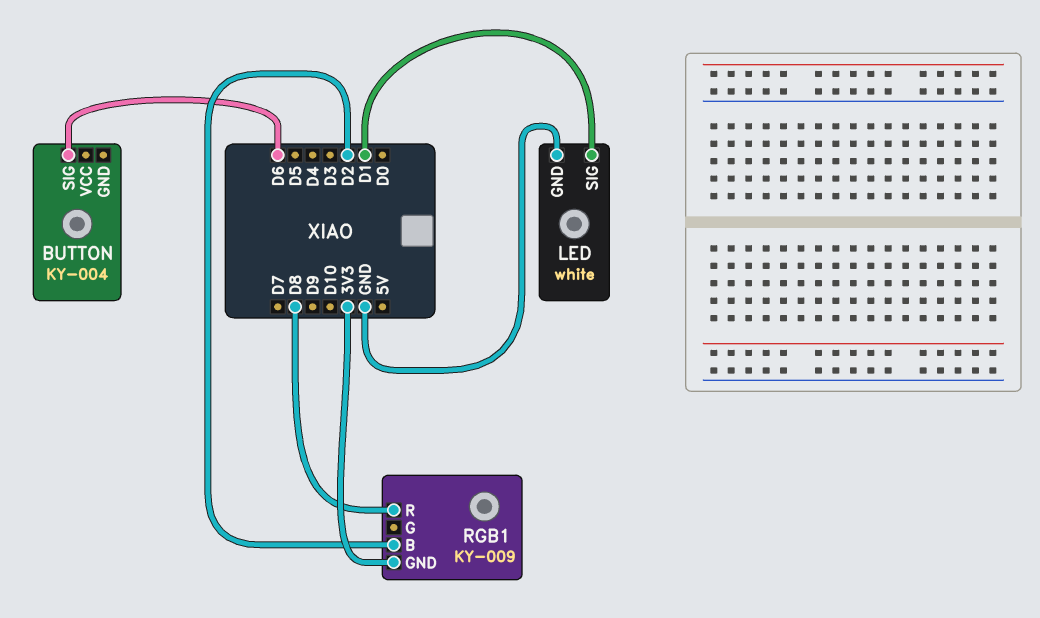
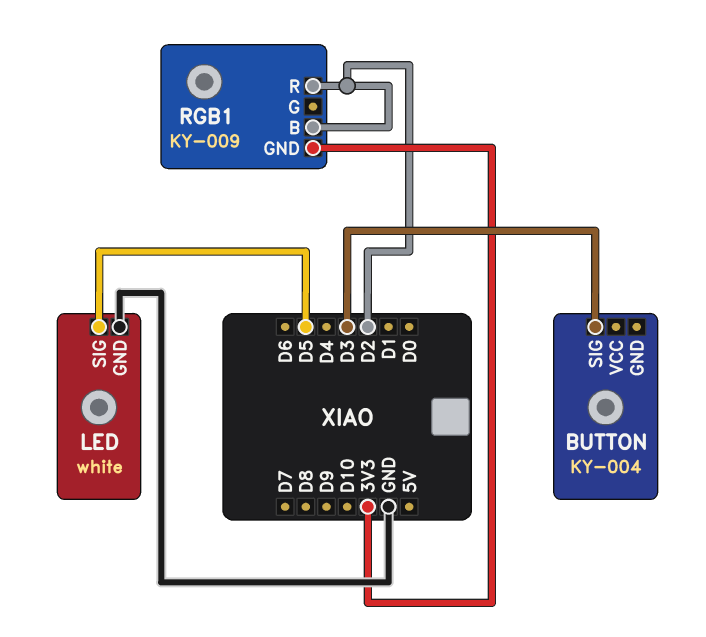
BUTTON pin SIG: D6 -> D3
LED pin SIG: D1 -> D5
RGB1 pin R: D8 -> D2

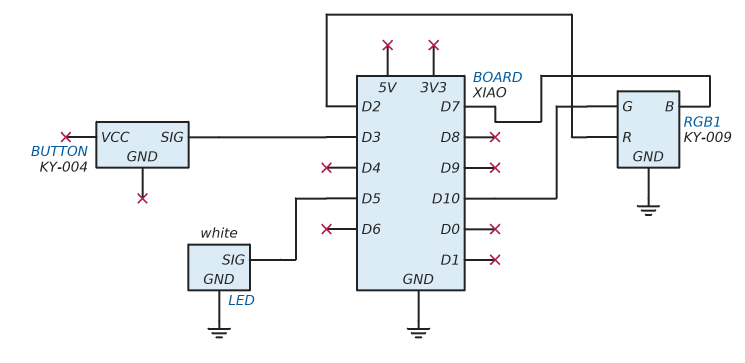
RGB1 pin B: D2 -> D7
RGB1 pin G: none -> D10
RGB1 pin GND: 3V3 -> GND

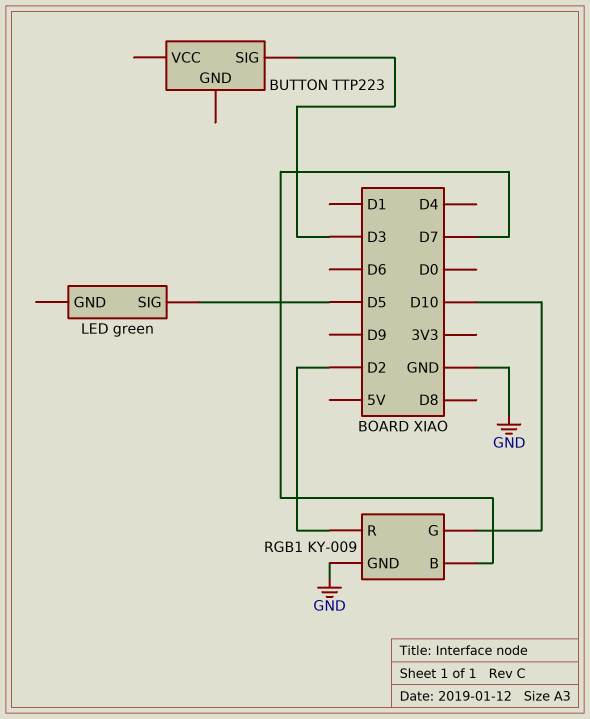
BUTTON: KY-004 -> TTP223
LED: white -> green
LED pin GND: GND -> none

